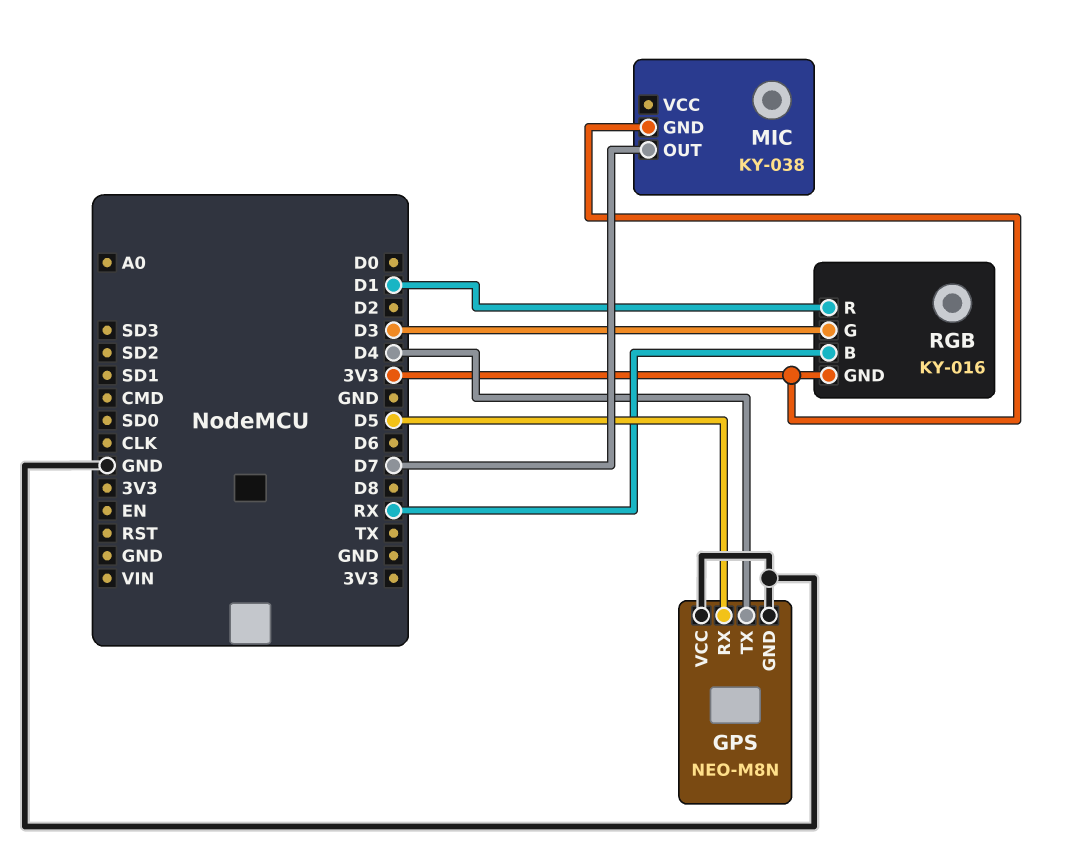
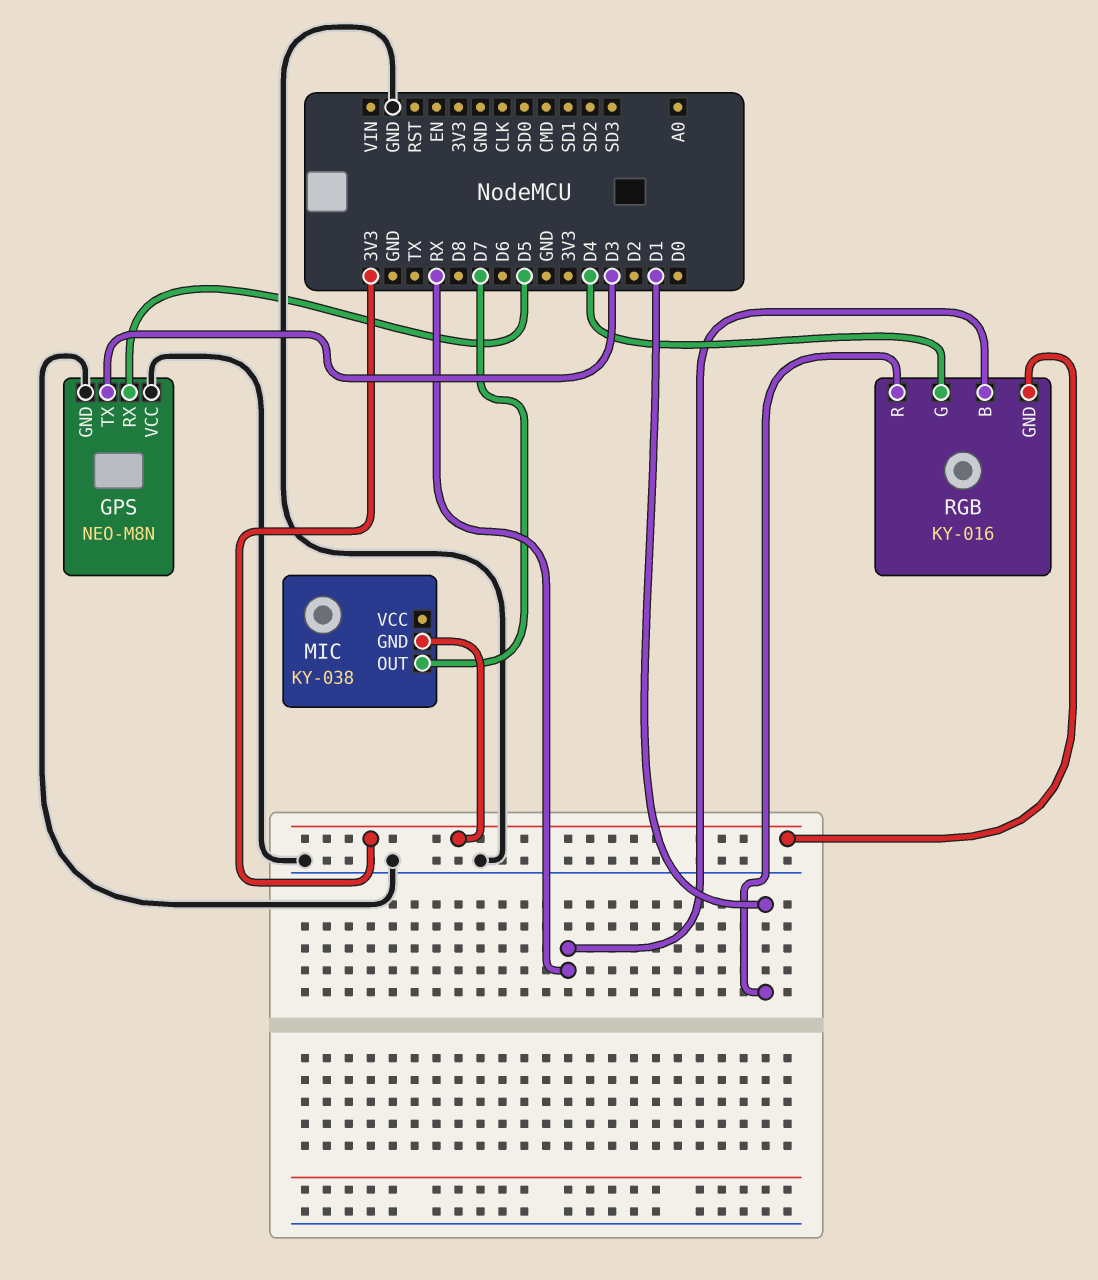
GPS pin TX: D4 -> D3
RGB pin G: D3 -> D4

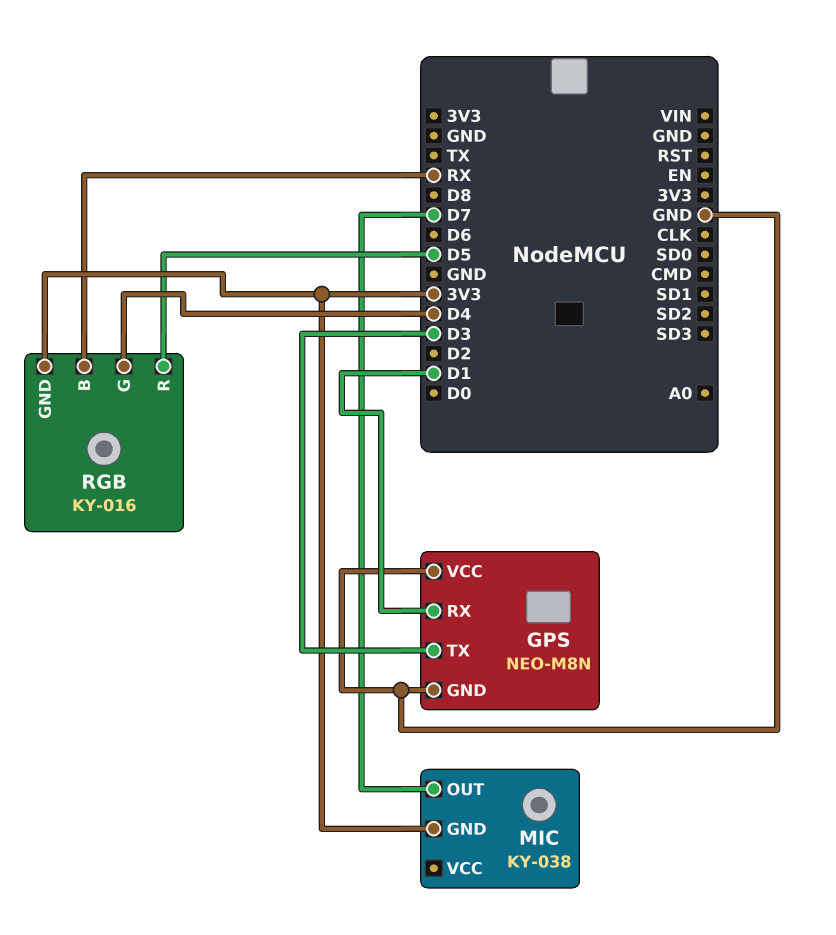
GPS pin RX: D5 -> D1
RGB pin R: D1 -> D5

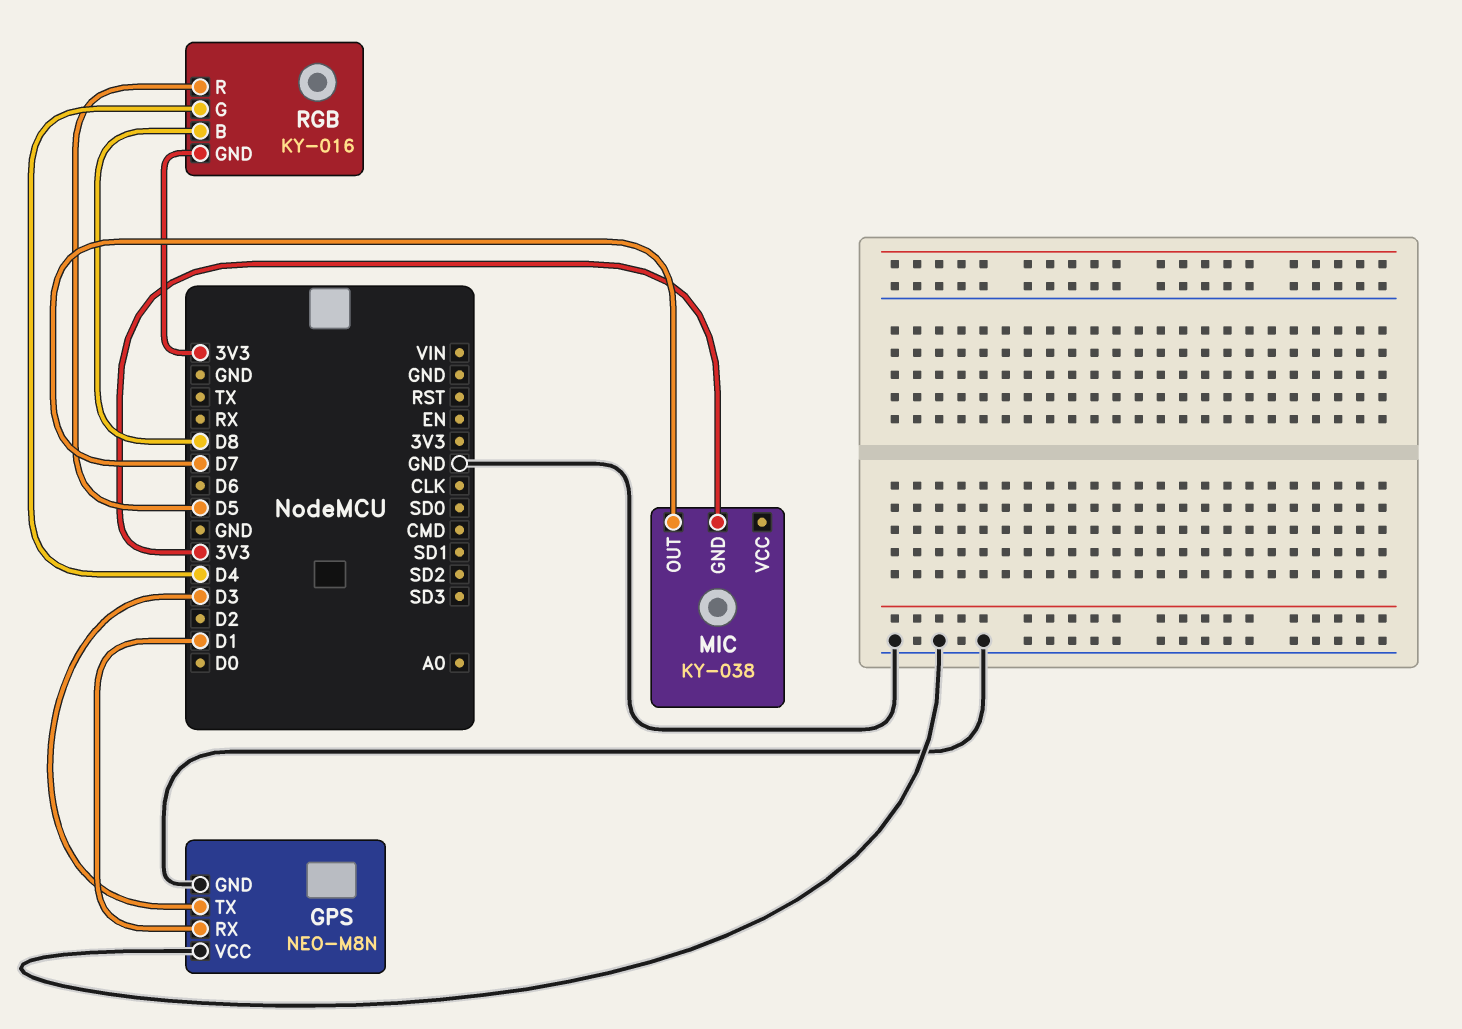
RGB pin B: RX -> D8

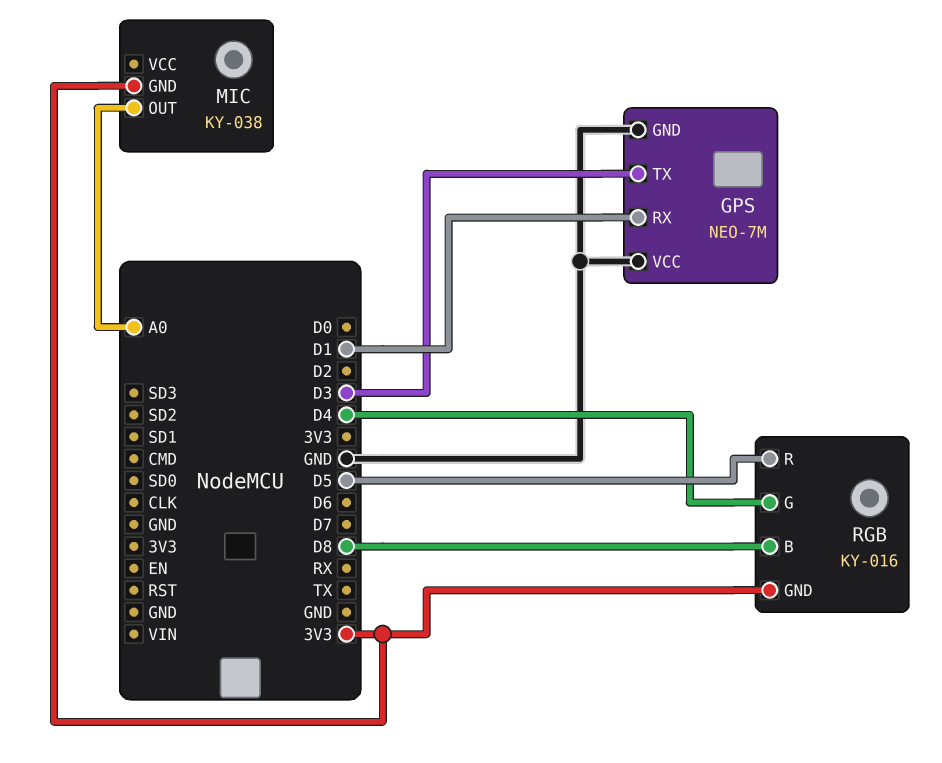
GPS: NEO-M8N -> NEO-7M
MIC pin OUT: D7 -> A0

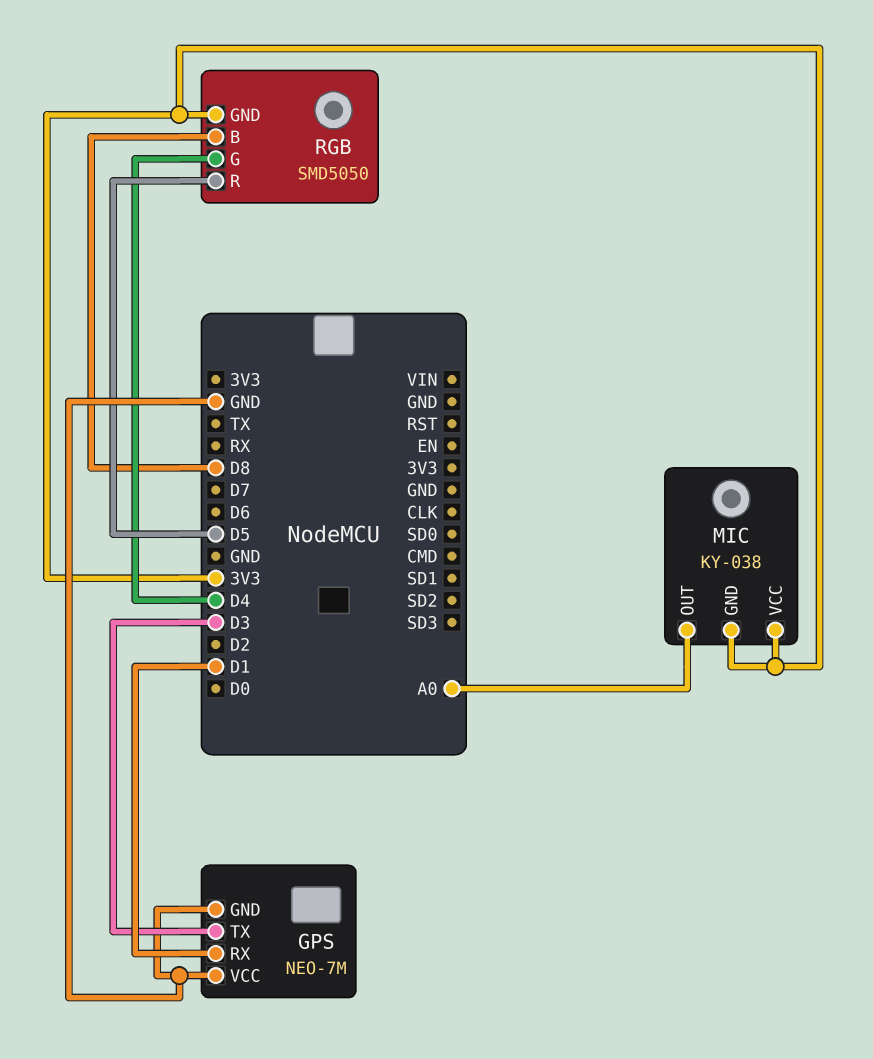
MIC pin VCC: none -> 3V3
RGB: KY-016 -> SMD5050

